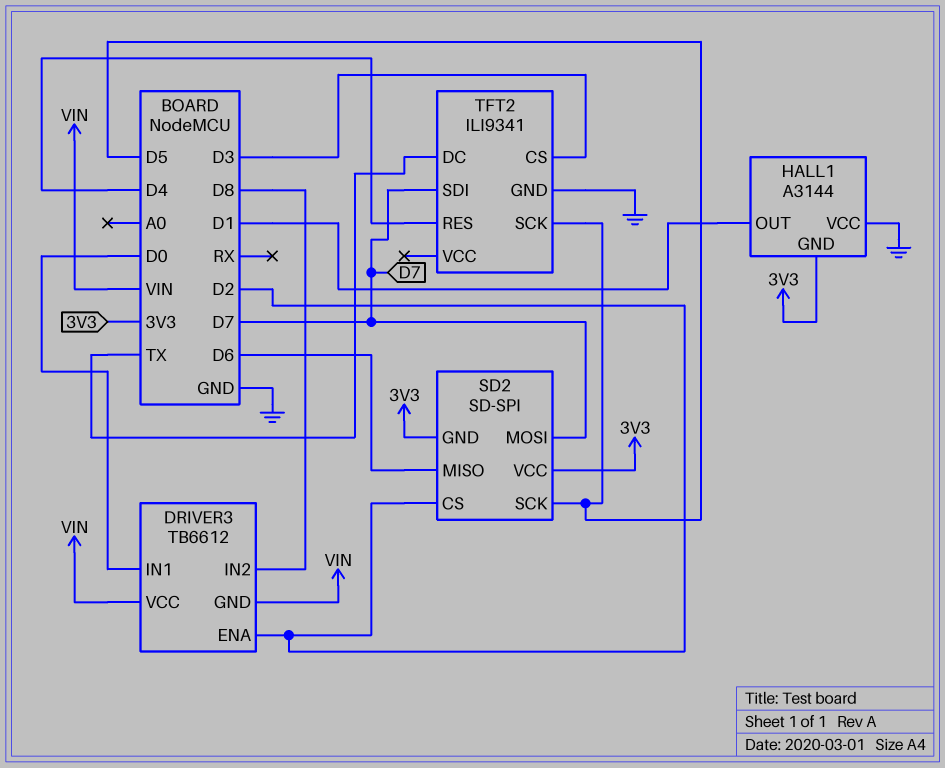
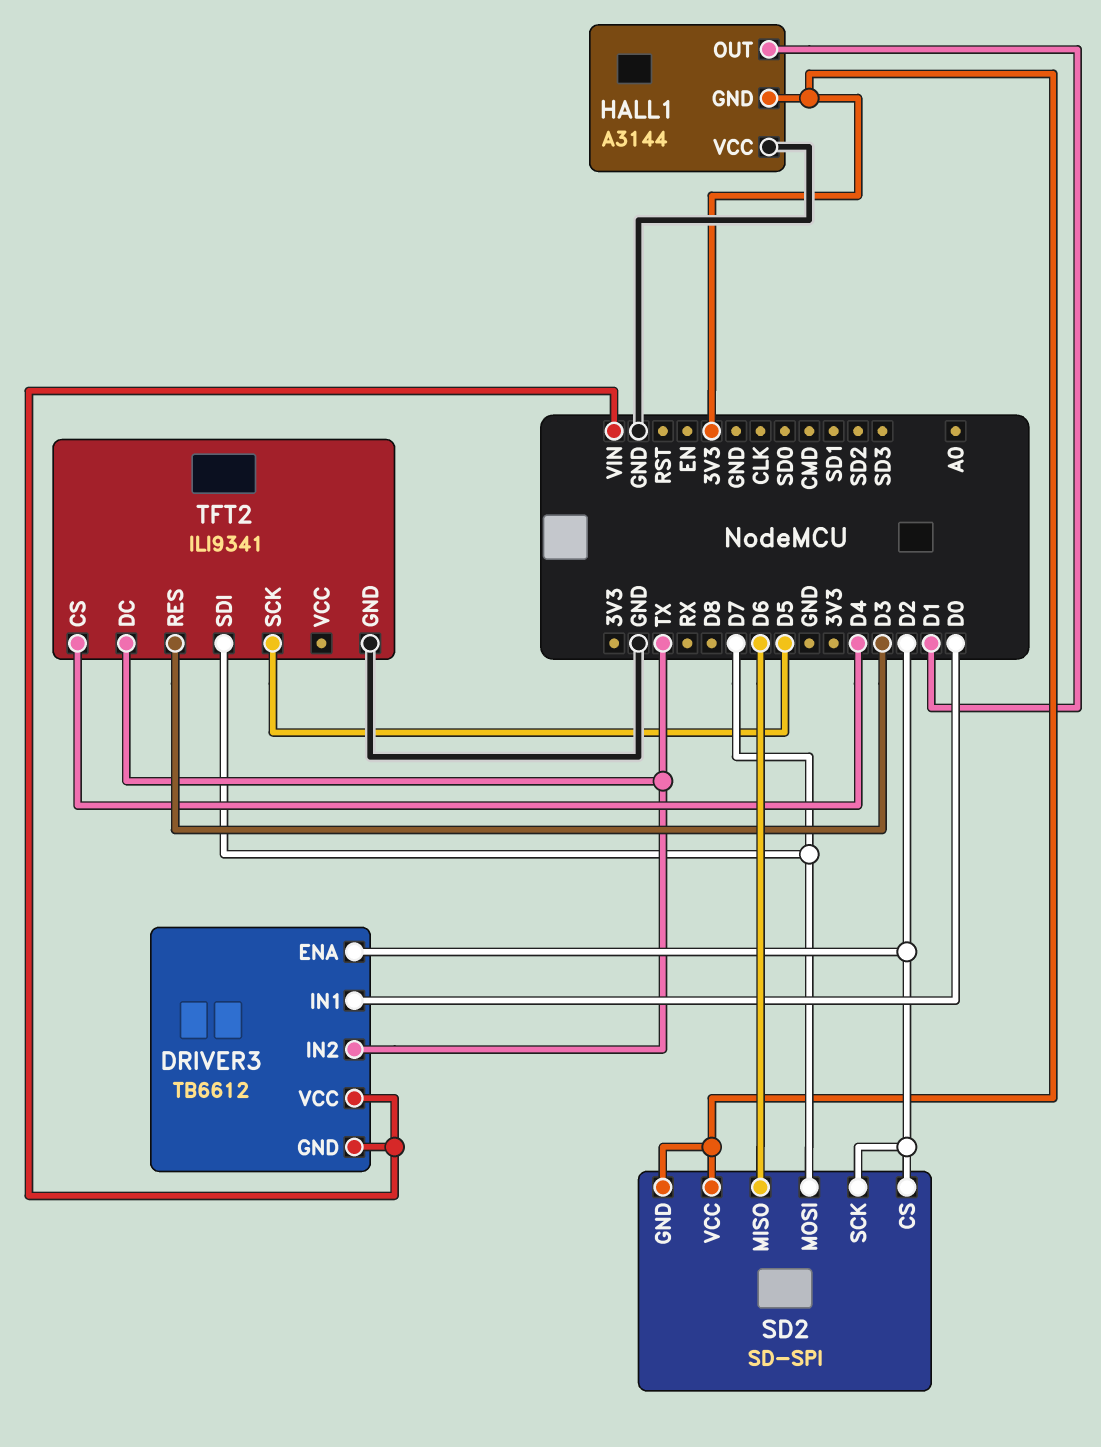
DRIVER3 pin IN2: D8 -> TX
SD2 pin SCK: D5 -> D2
TFT2 pin CS: D3 -> D4
TFT2 pin RES: D4 -> D3

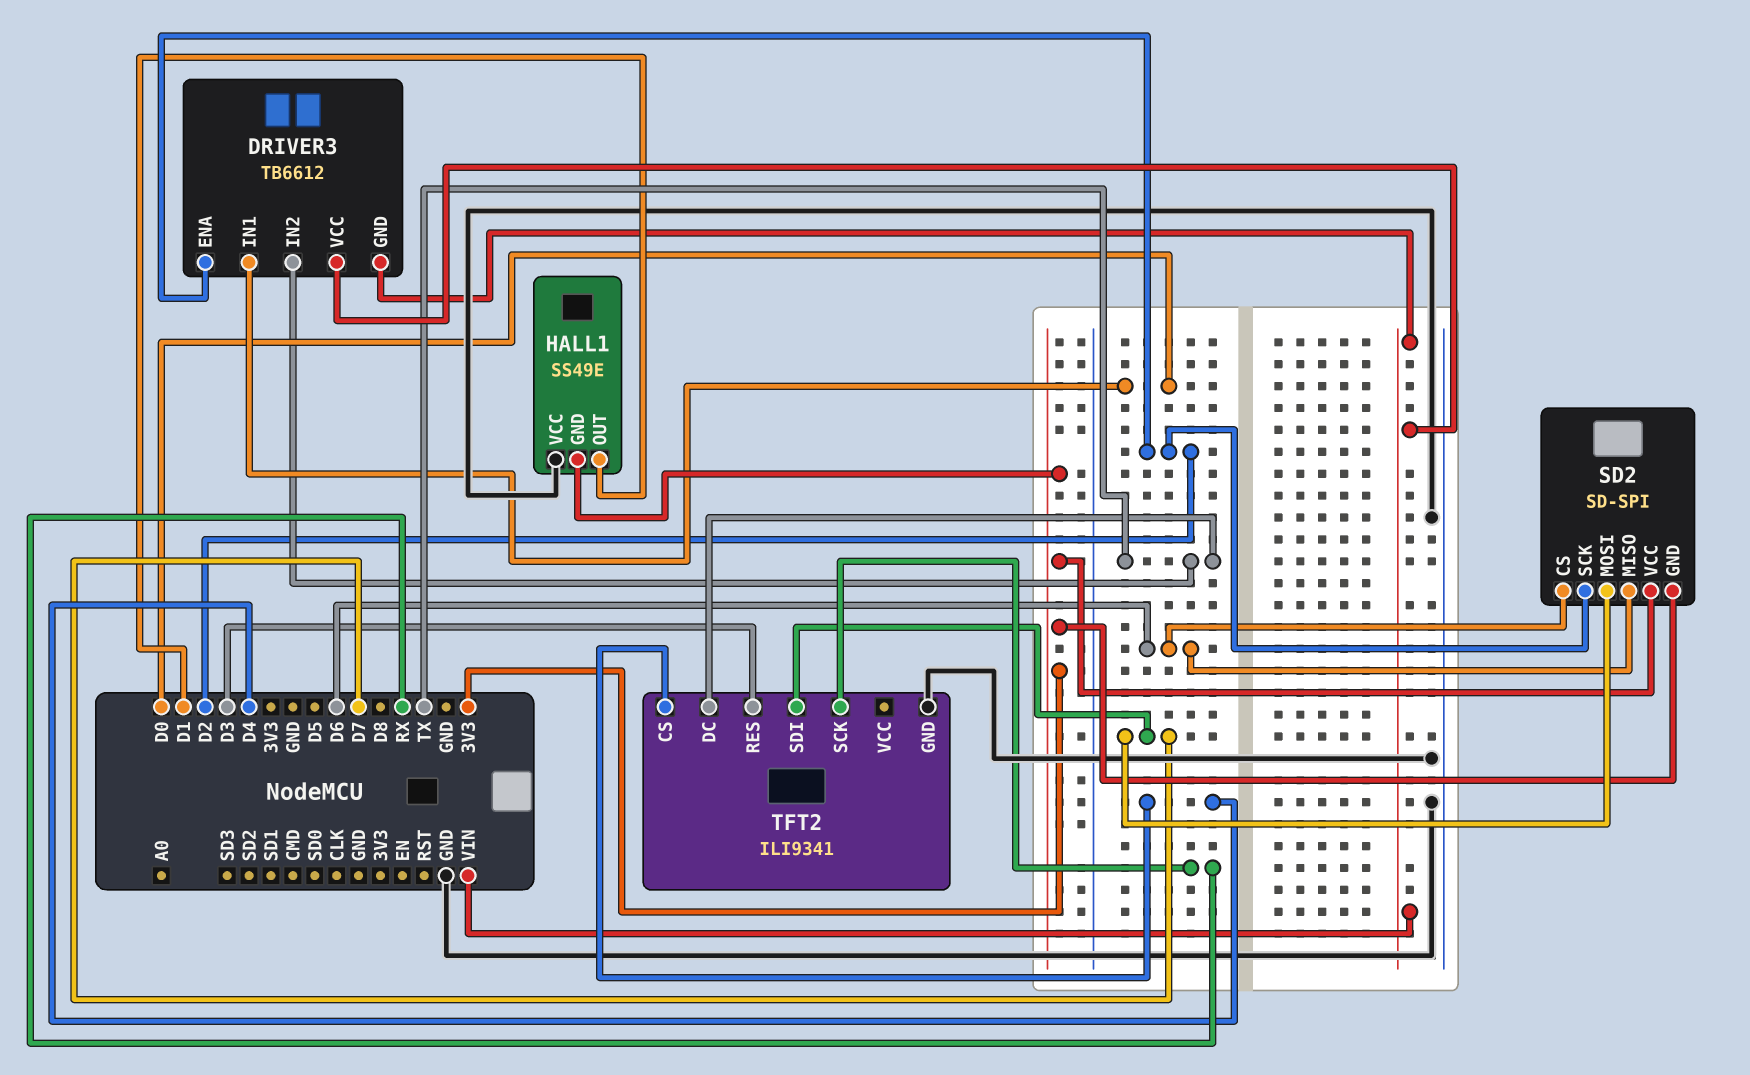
HALL1: A3144 -> SS49E
SD2 pin CS: D2 -> D6
TFT2 pin SCK: D5 -> RX

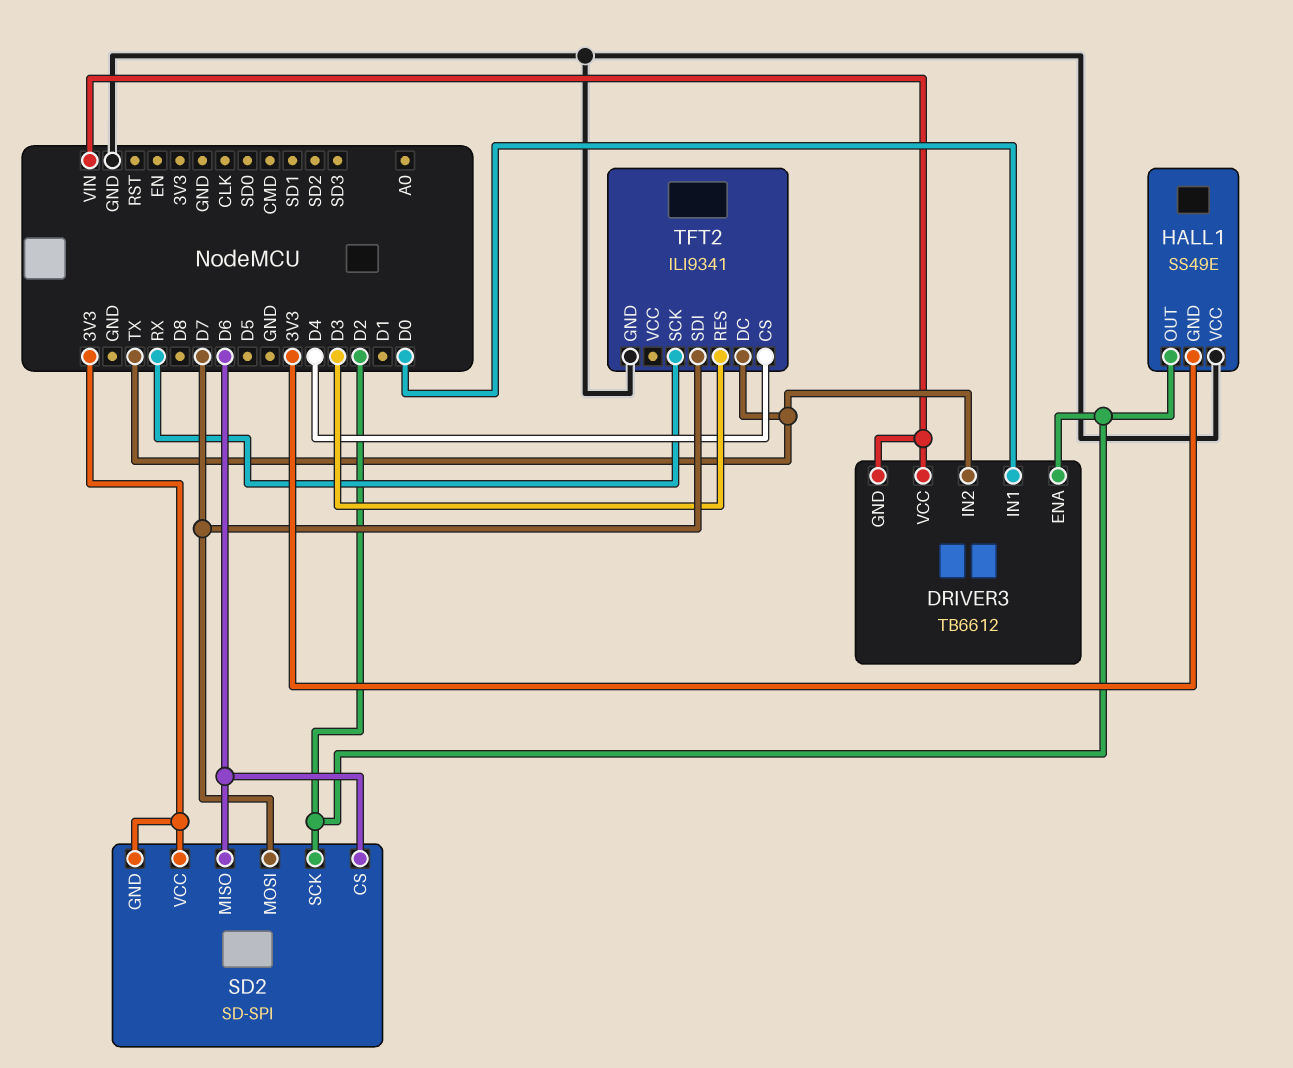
HALL1 pin OUT: D1 -> D2

